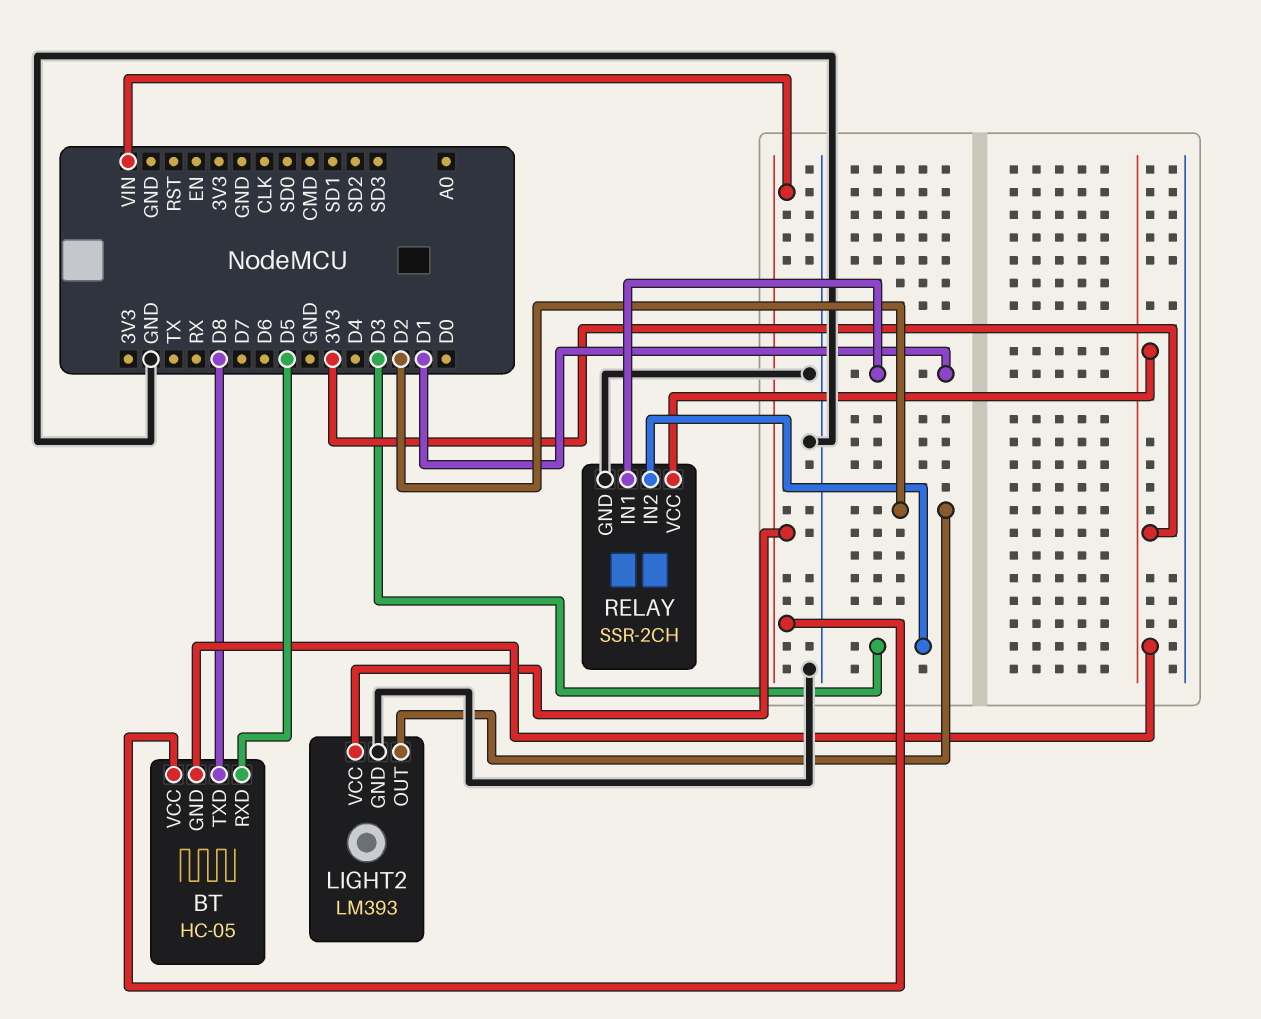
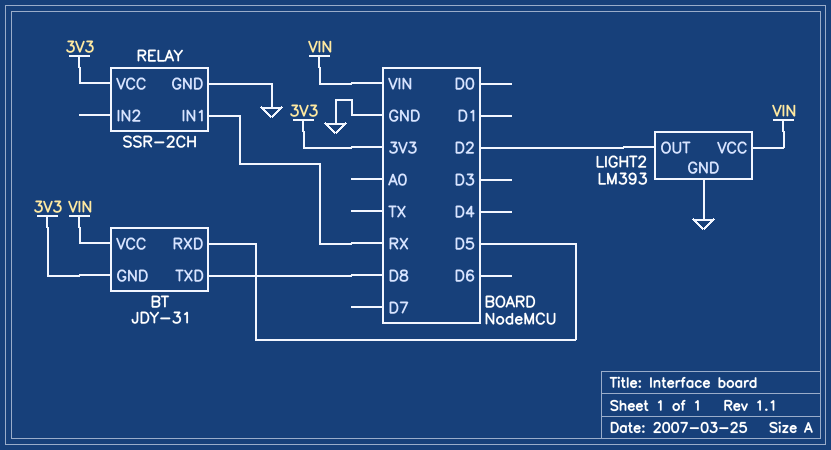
BT: HC-05 -> JDY-31
RELAY pin IN1: D1 -> RX
RELAY pin IN2: D3 -> none

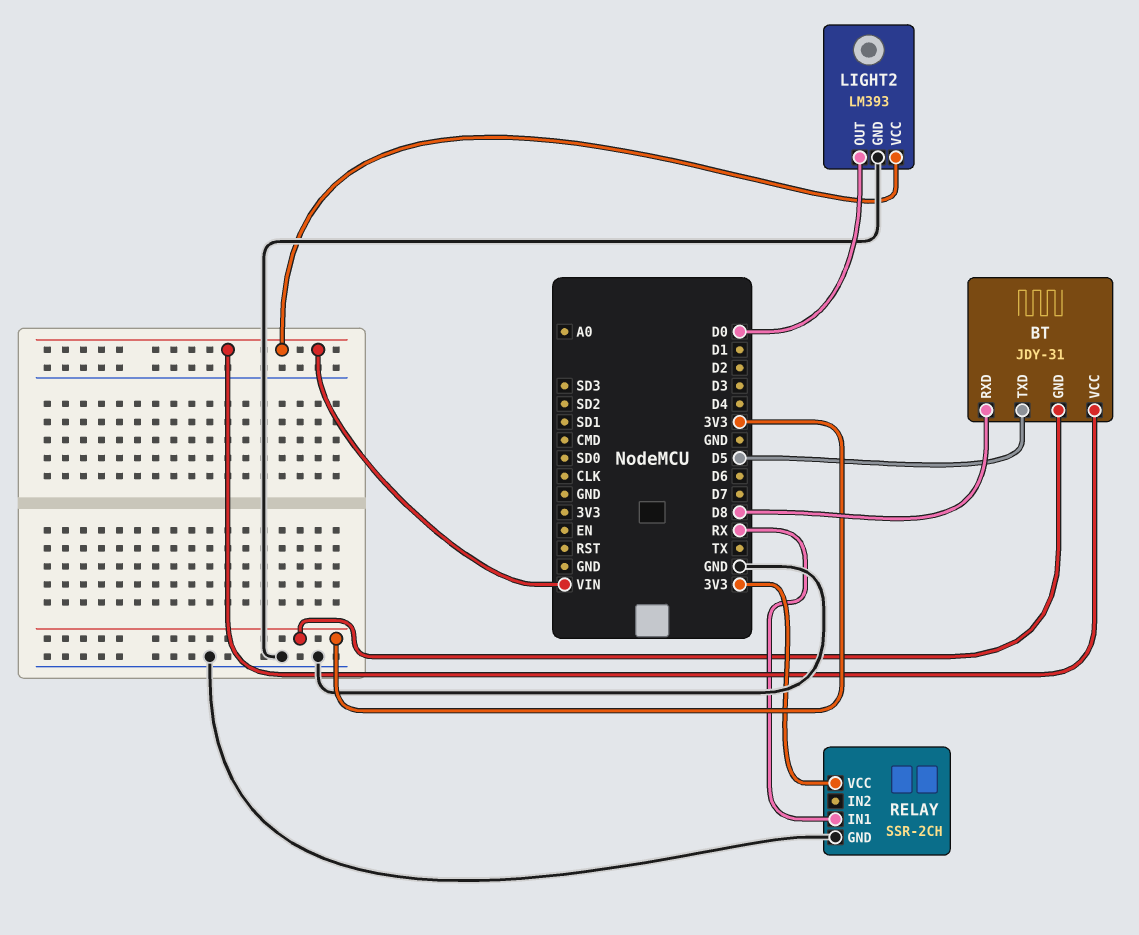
BT pin RXD: D5 -> D8
BT pin TXD: D8 -> D5
LIGHT2 pin OUT: D2 -> D0

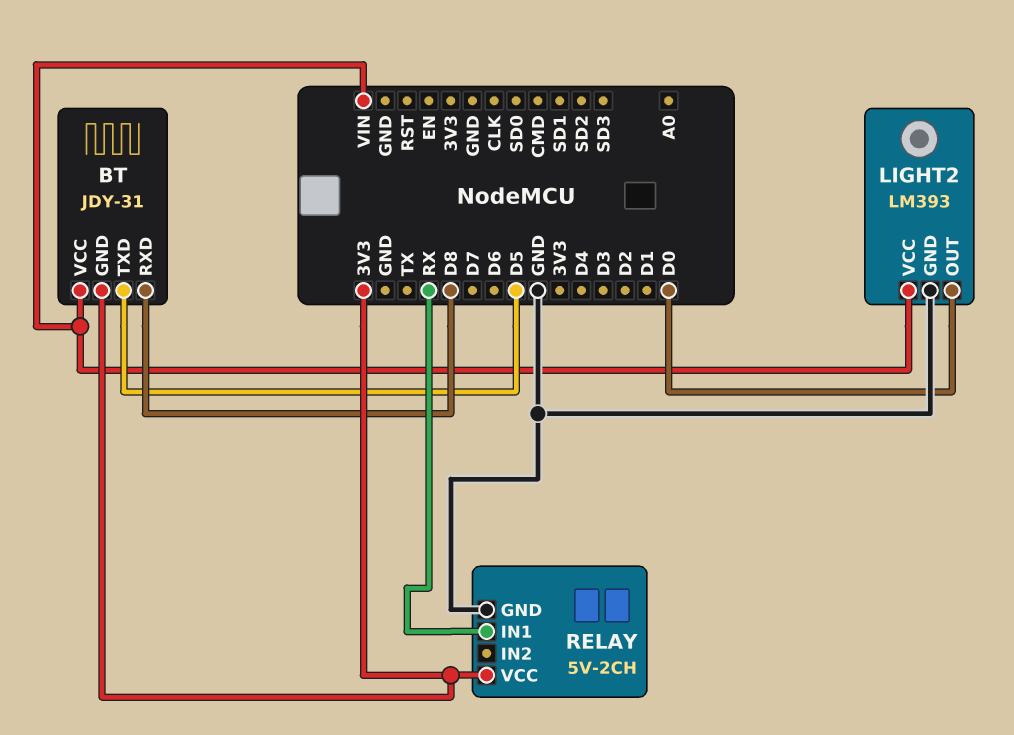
RELAY: SSR-2CH -> 5V-2CH

